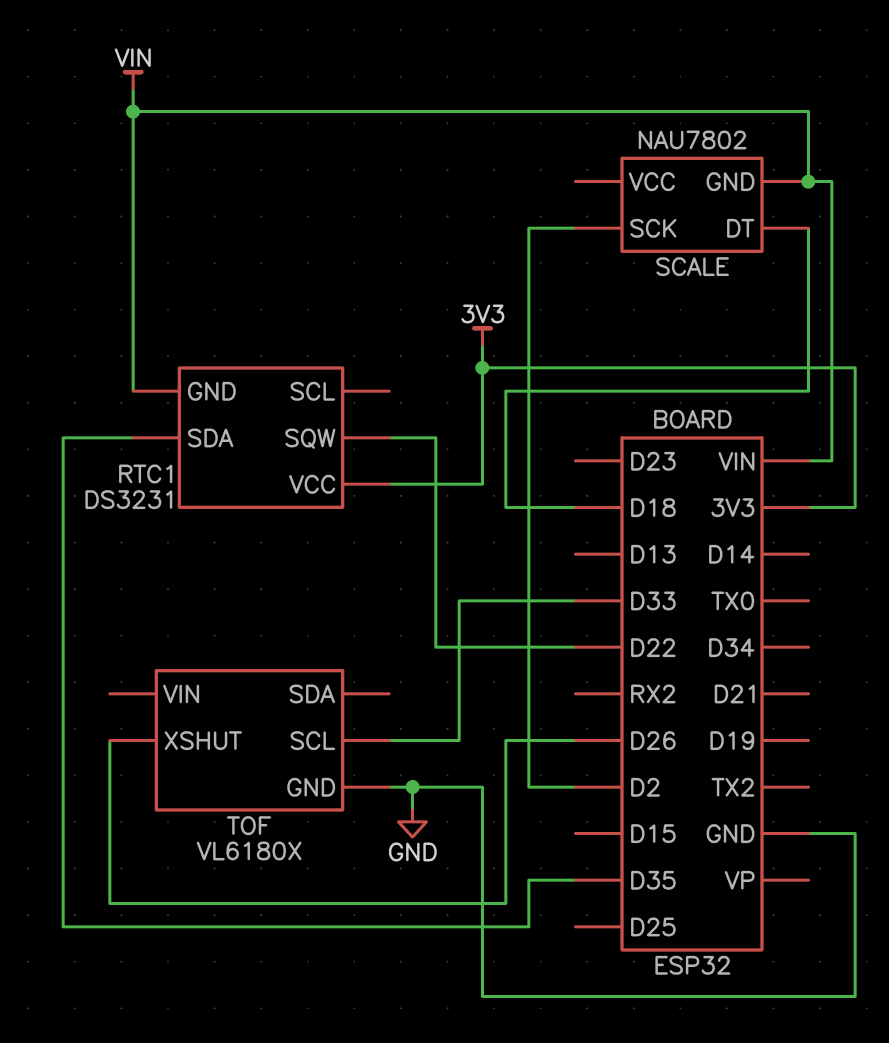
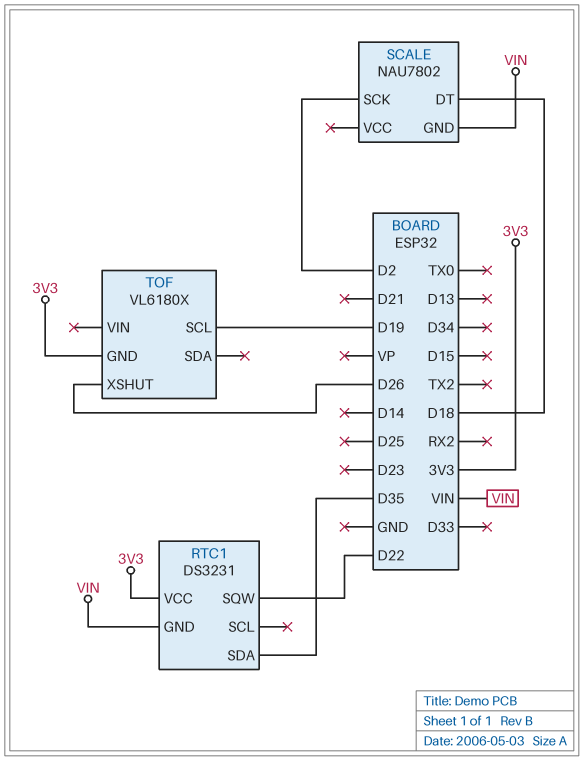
TOF pin GND: GND -> 3V3
TOF pin SCL: D33 -> D19

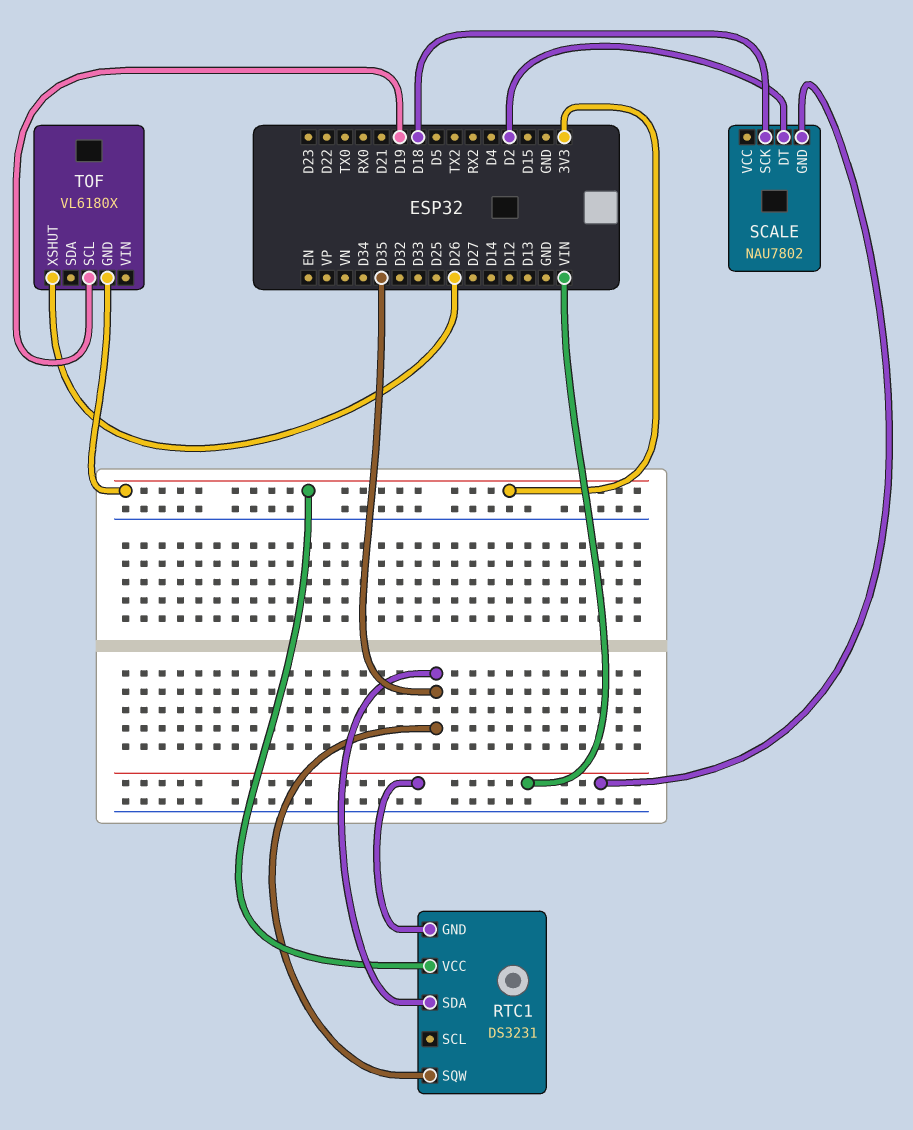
RTC1 pin SQW: D22 -> D35
SCALE pin DT: D18 -> D2
SCALE pin SCK: D2 -> D18

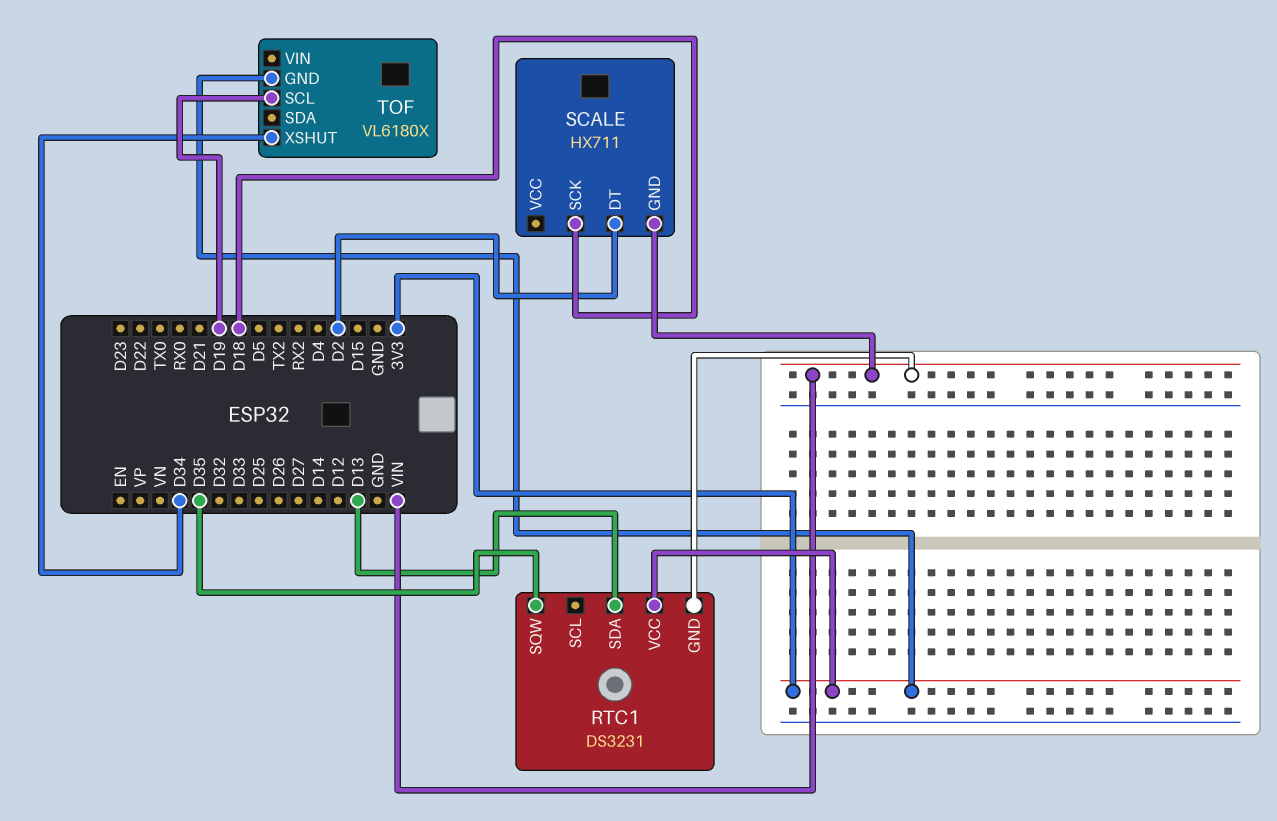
RTC1 pin SDA: D35 -> D13
SCALE: NAU7802 -> HX711
TOF pin XSHUT: D26 -> D34

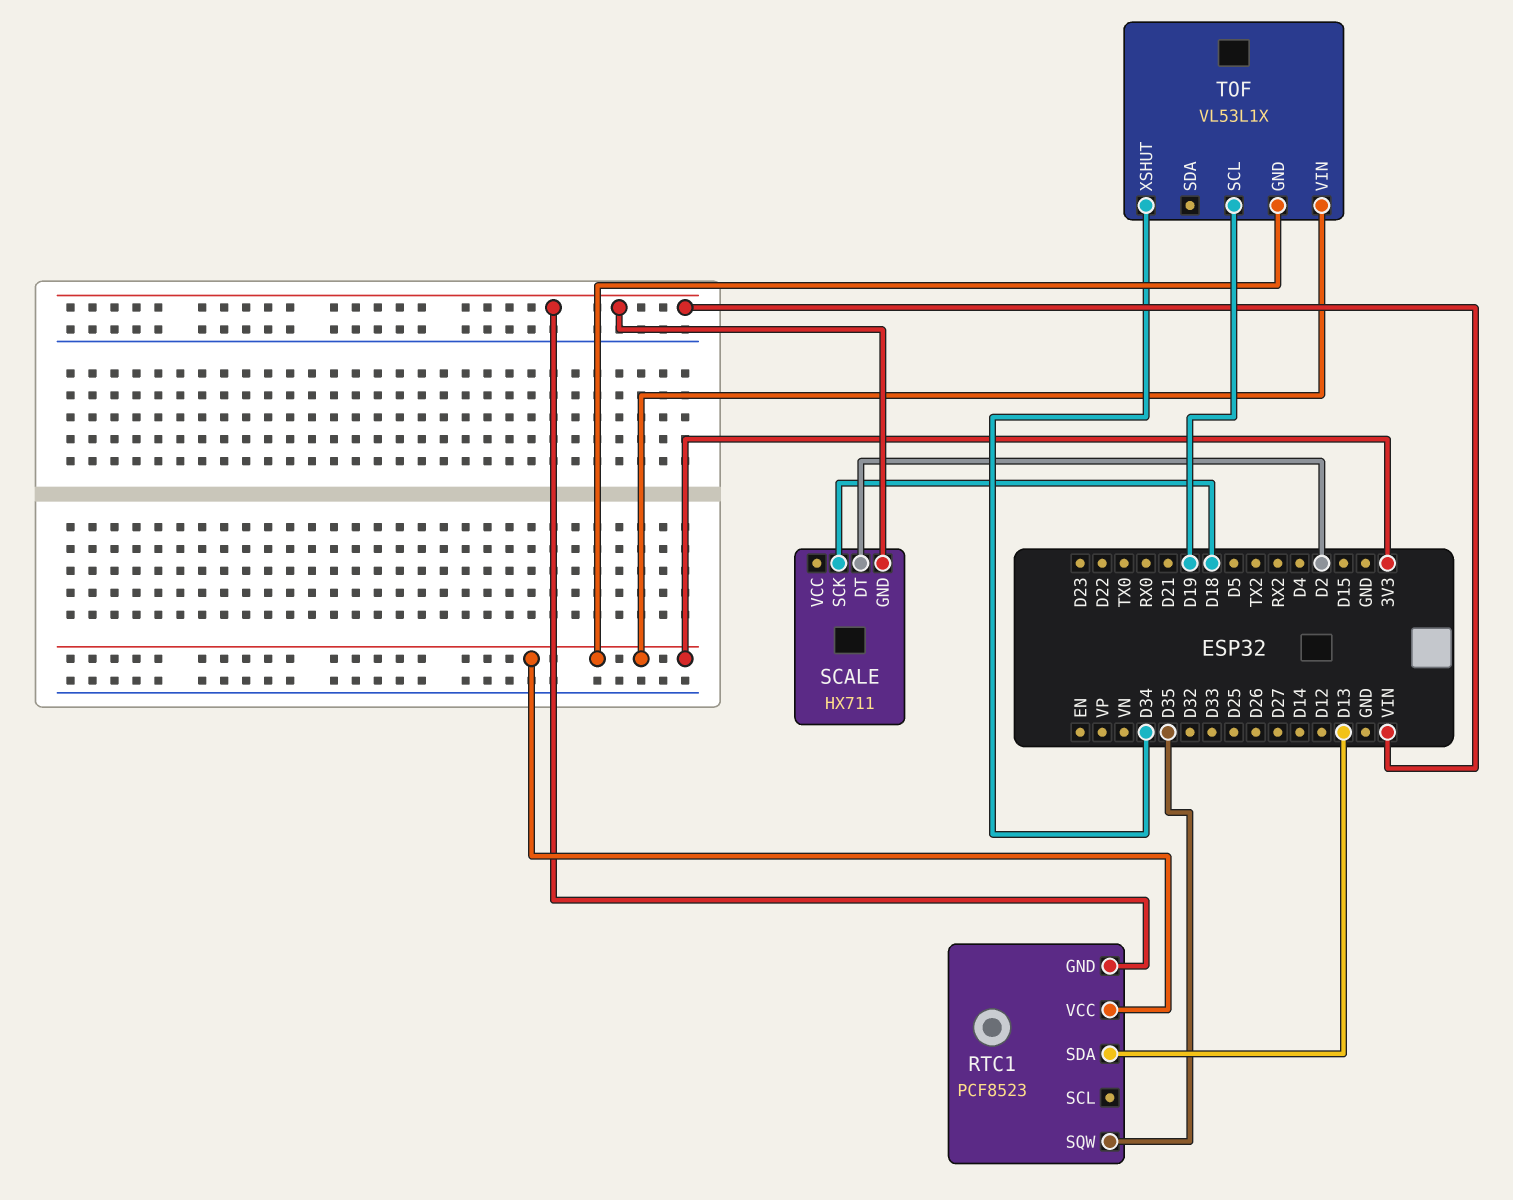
RTC1: DS3231 -> PCF8523
TOF: VL6180X -> VL53L1X
TOF pin VIN: none -> 3V3

